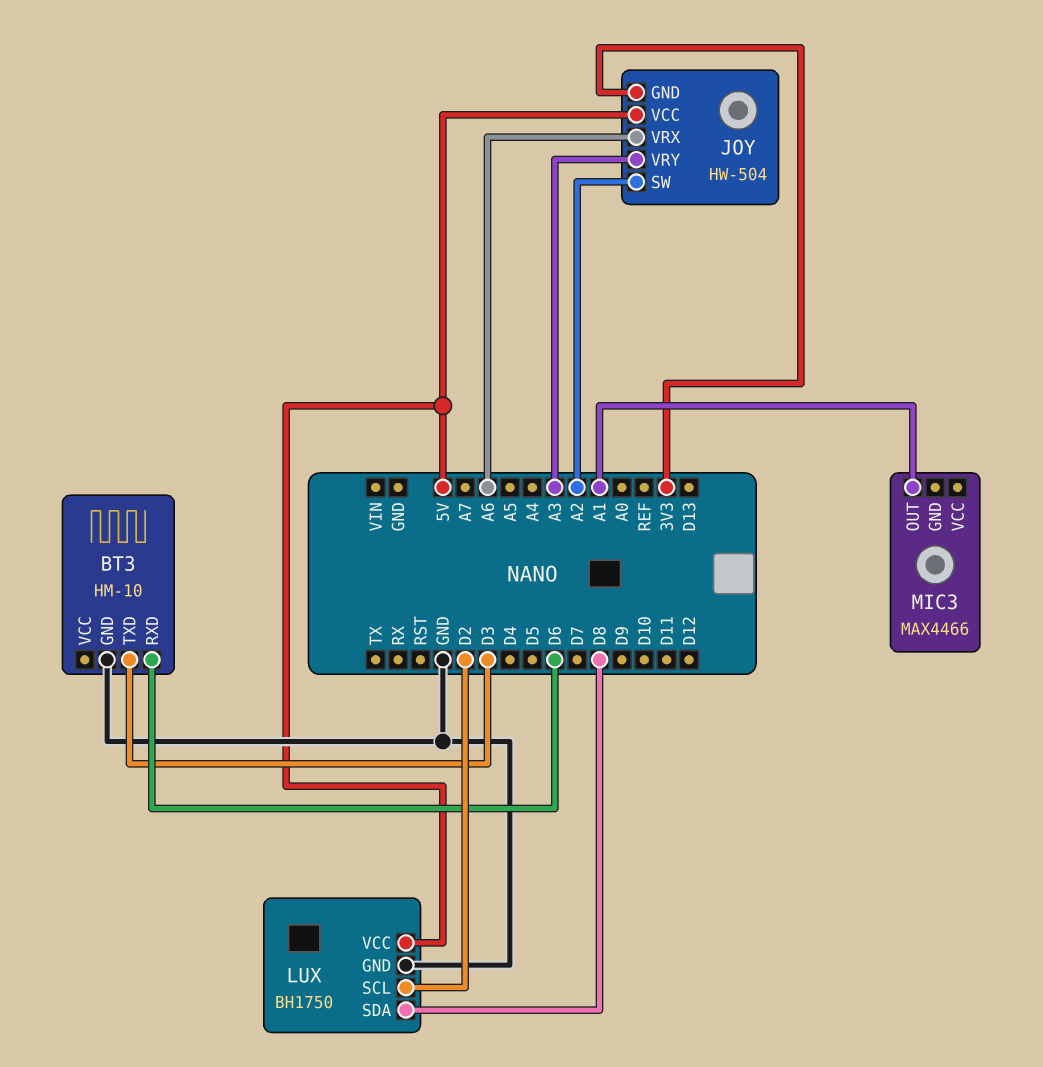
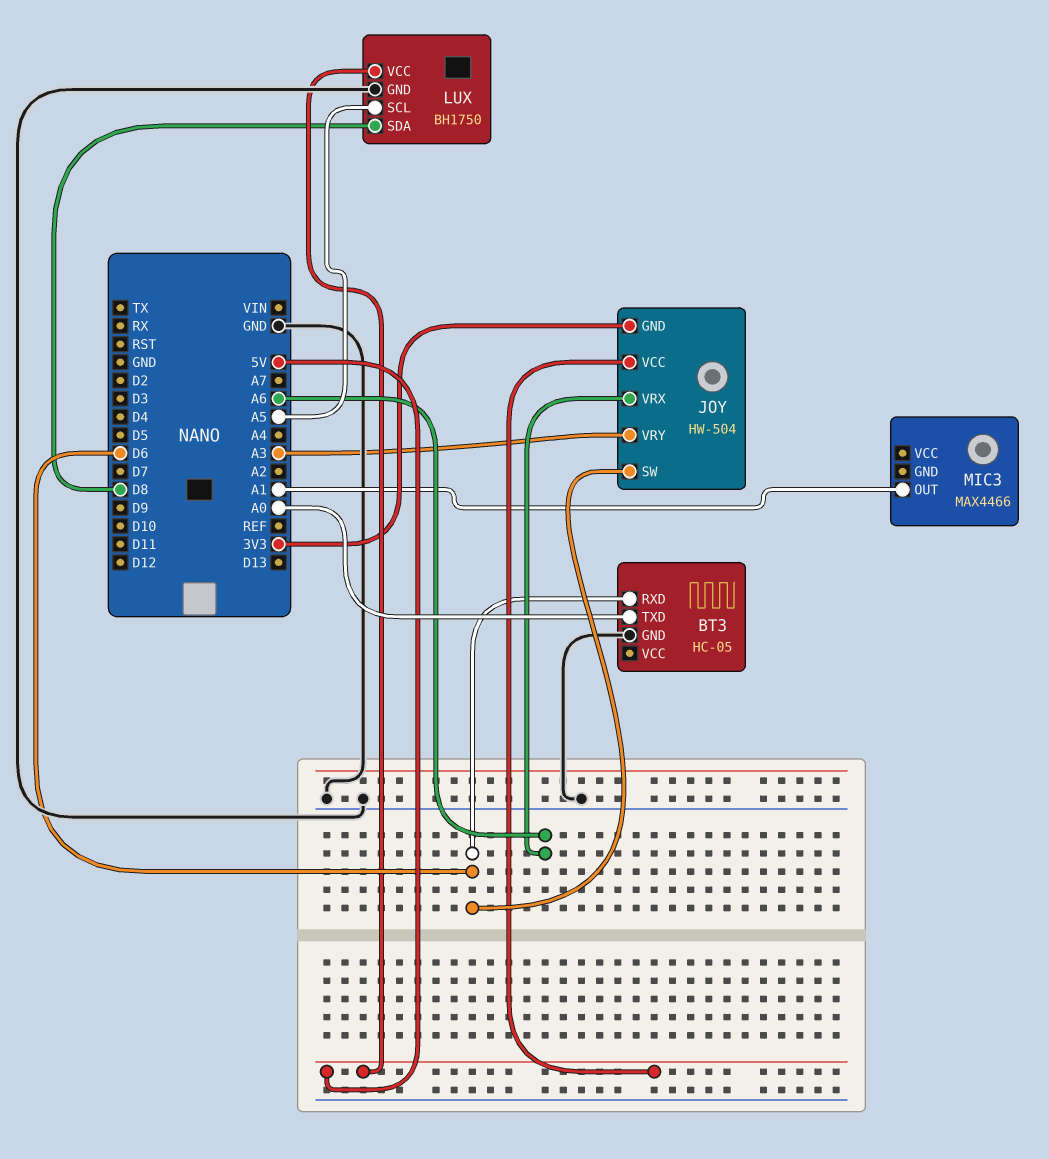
BT3: HM-10 -> HC-05
BT3 pin TXD: D3 -> A0
JOY pin SW: A2 -> D6
LUX pin SCL: D2 -> A5

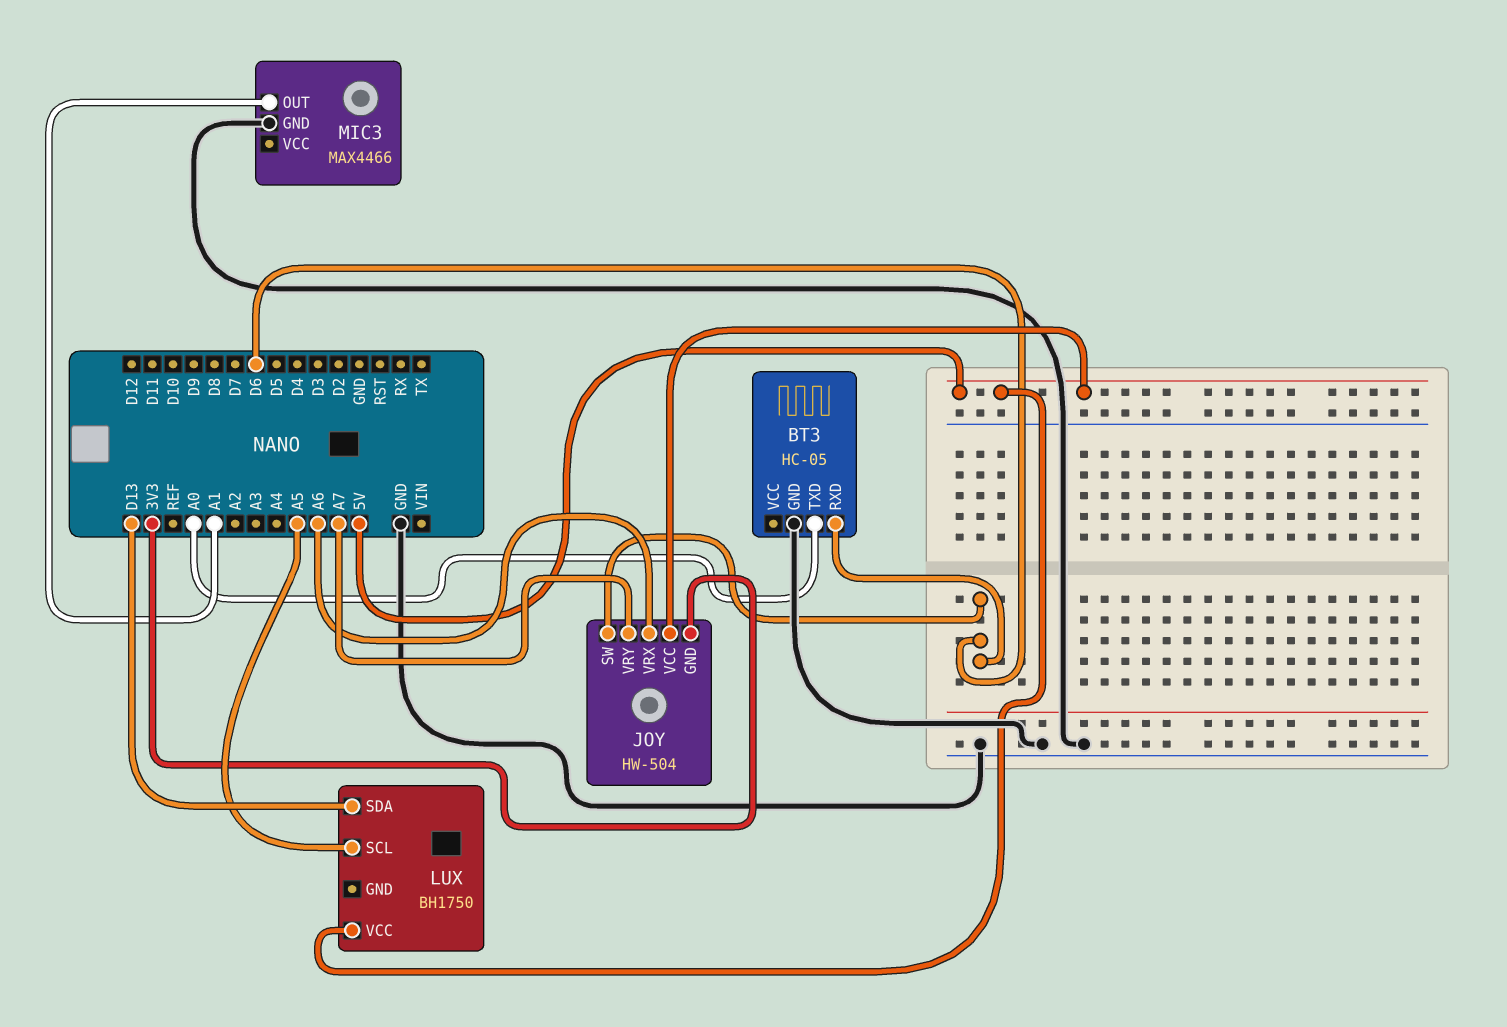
JOY pin VRY: A3 -> A7
LUX pin GND: GND -> none
LUX pin SDA: D8 -> D13
MIC3 pin GND: none -> GND

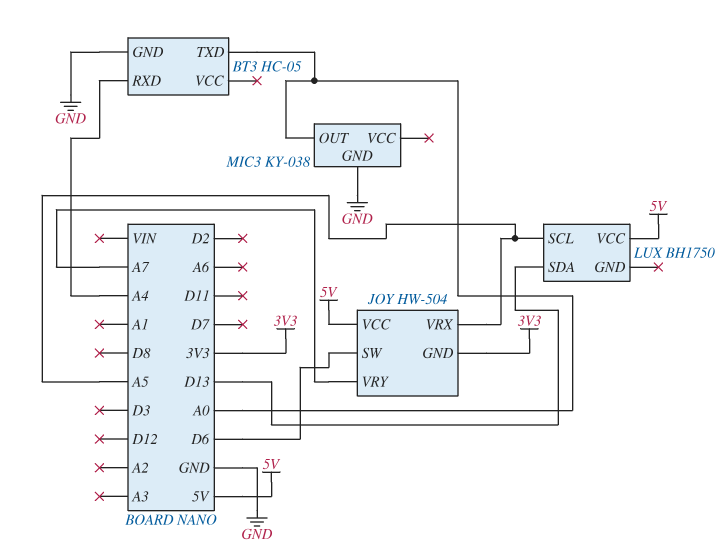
BT3 pin RXD: D6 -> A4
JOY pin VRX: A6 -> A5
MIC3: MAX4466 -> KY-038
MIC3 pin OUT: A1 -> A0

